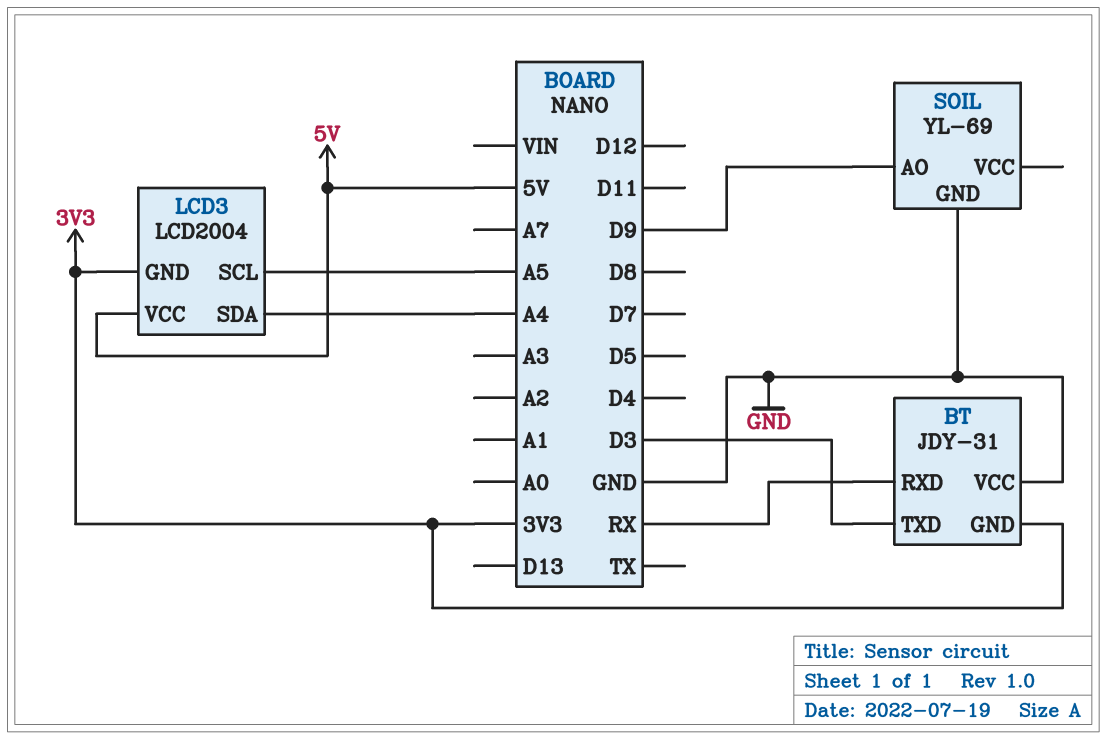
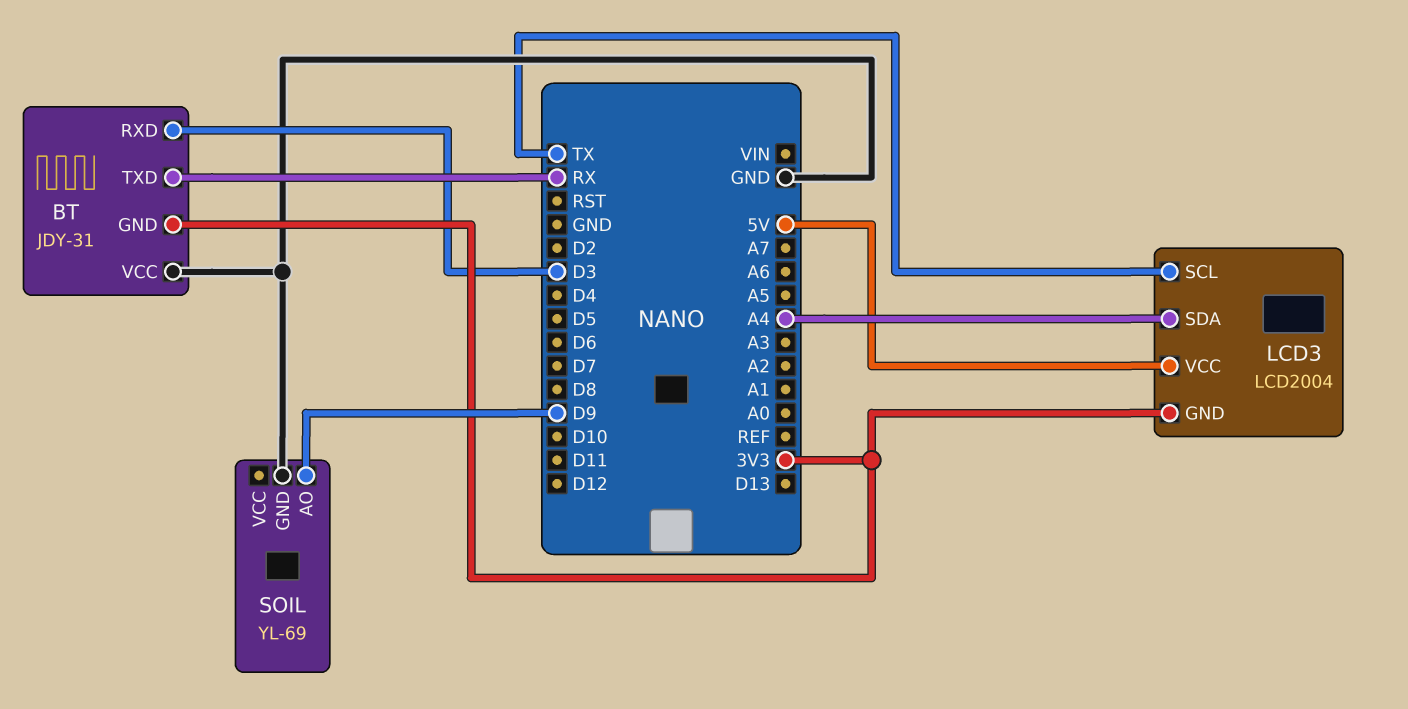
BT pin RXD: RX -> D3
BT pin TXD: D3 -> RX
LCD3 pin SCL: A5 -> TX

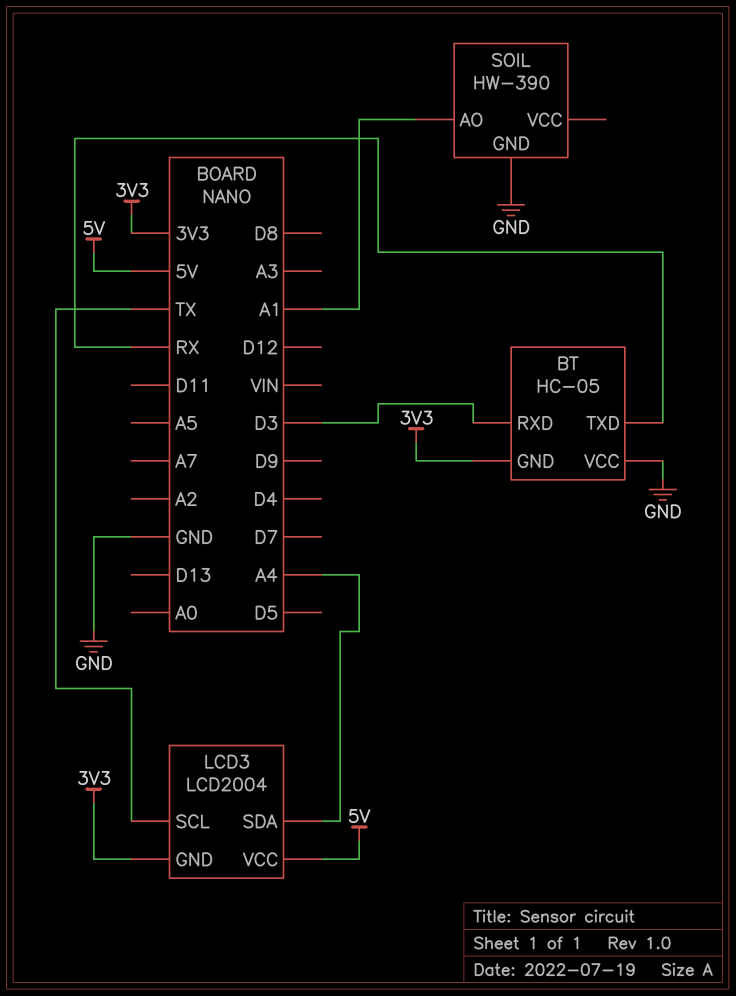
BT: JDY-31 -> HC-05
SOIL: YL-69 -> HW-390
SOIL pin AO: D9 -> A1

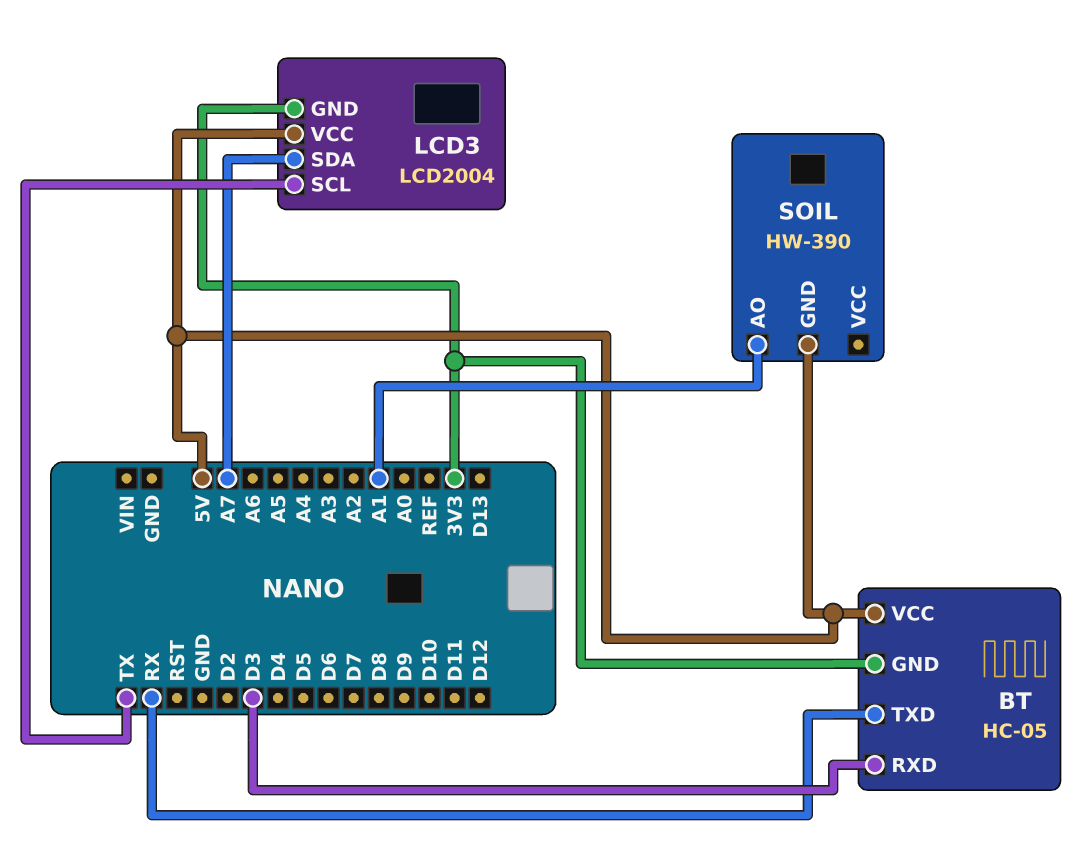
BT pin VCC: GND -> 5V
LCD3 pin SDA: A4 -> A7
SOIL pin GND: GND -> 5V

